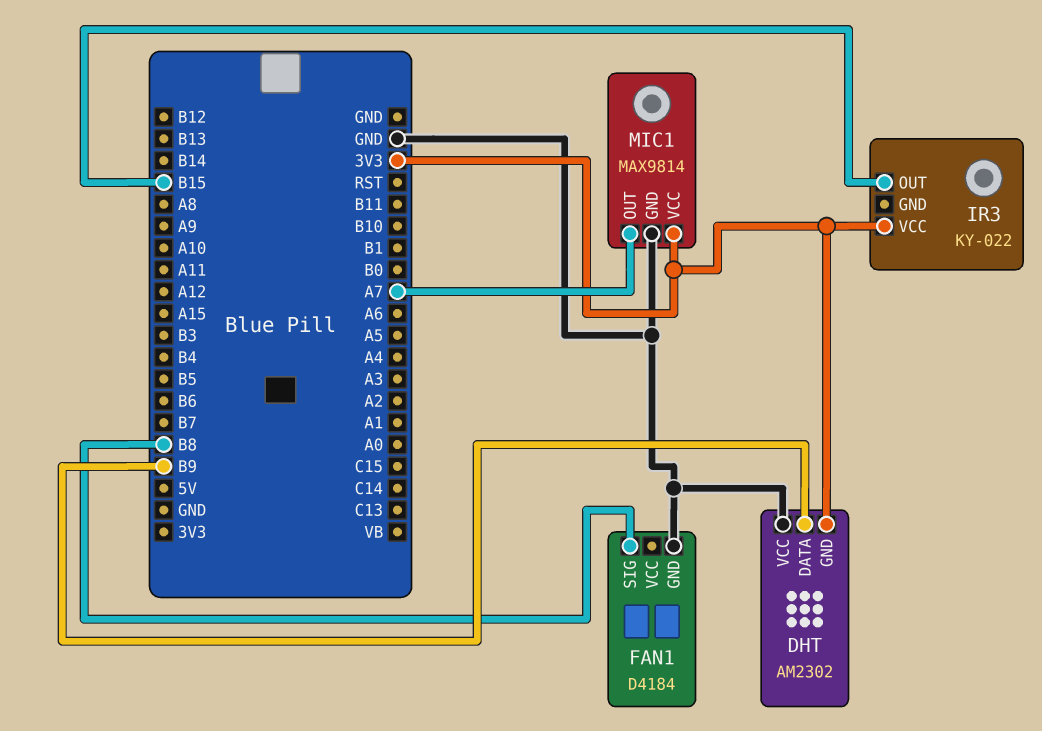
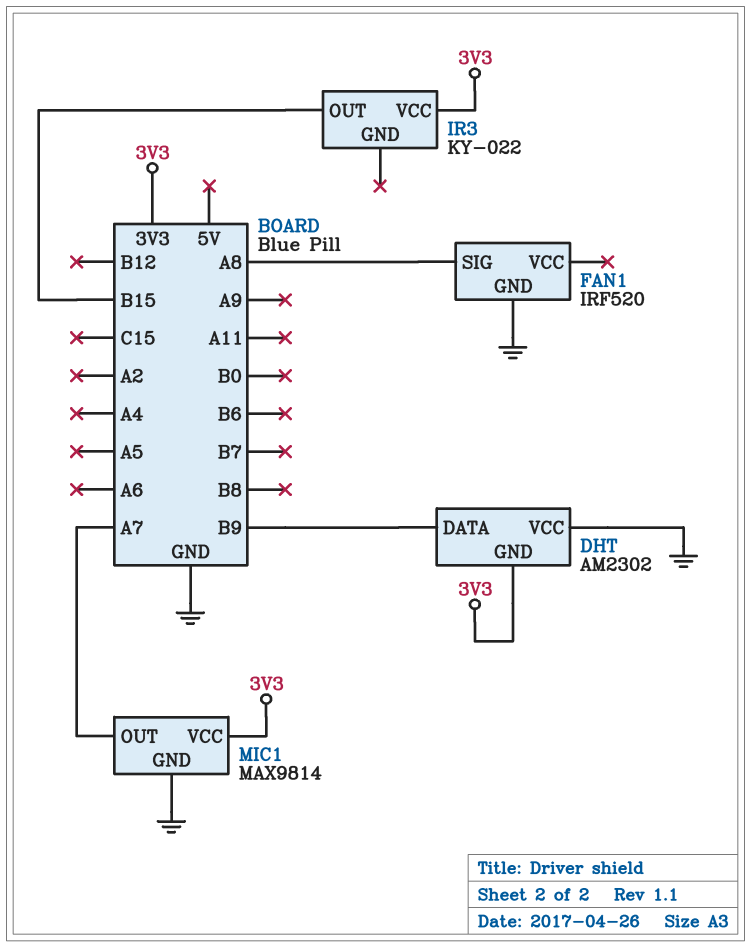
FAN1: D4184 -> IRF520
FAN1 pin SIG: B8 -> A8

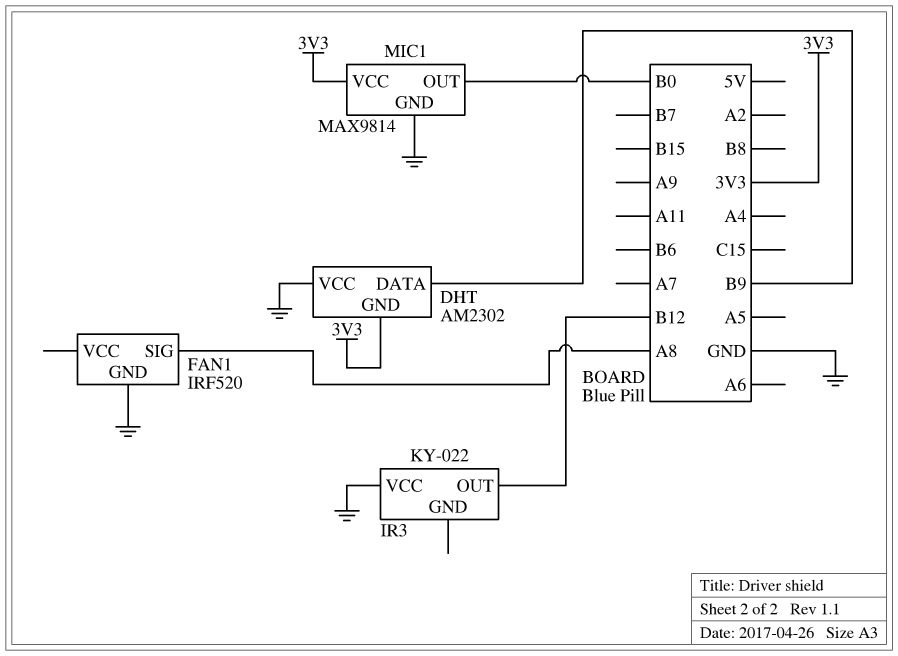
IR3 pin OUT: B15 -> B12
IR3 pin VCC: 3V3 -> GND
MIC1 pin OUT: A7 -> B0

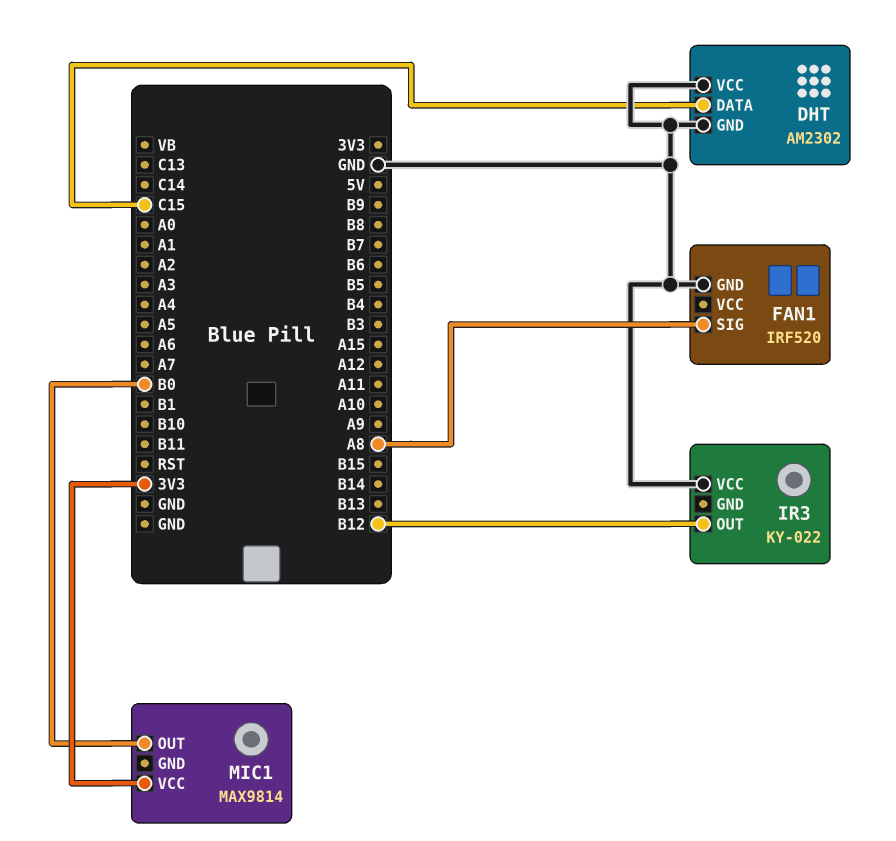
DHT pin DATA: B9 -> C15
DHT pin GND: 3V3 -> GND
MIC1 pin GND: GND -> none

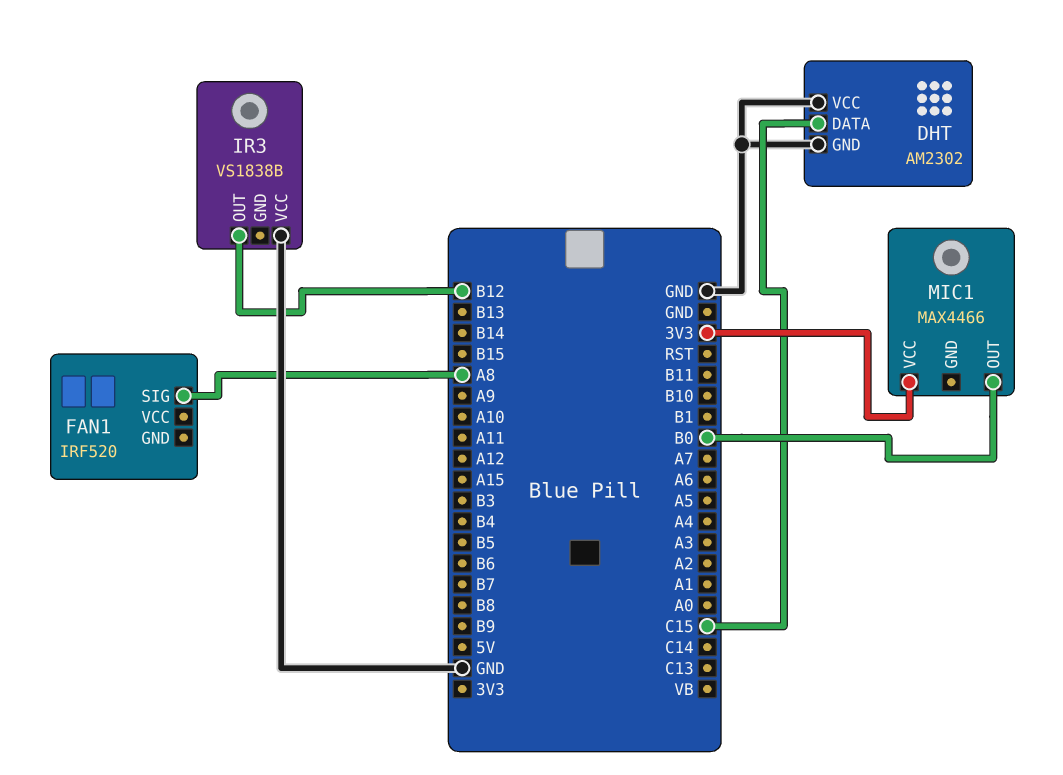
FAN1 pin GND: GND -> none
IR3: KY-022 -> VS1838B
MIC1: MAX9814 -> MAX4466

